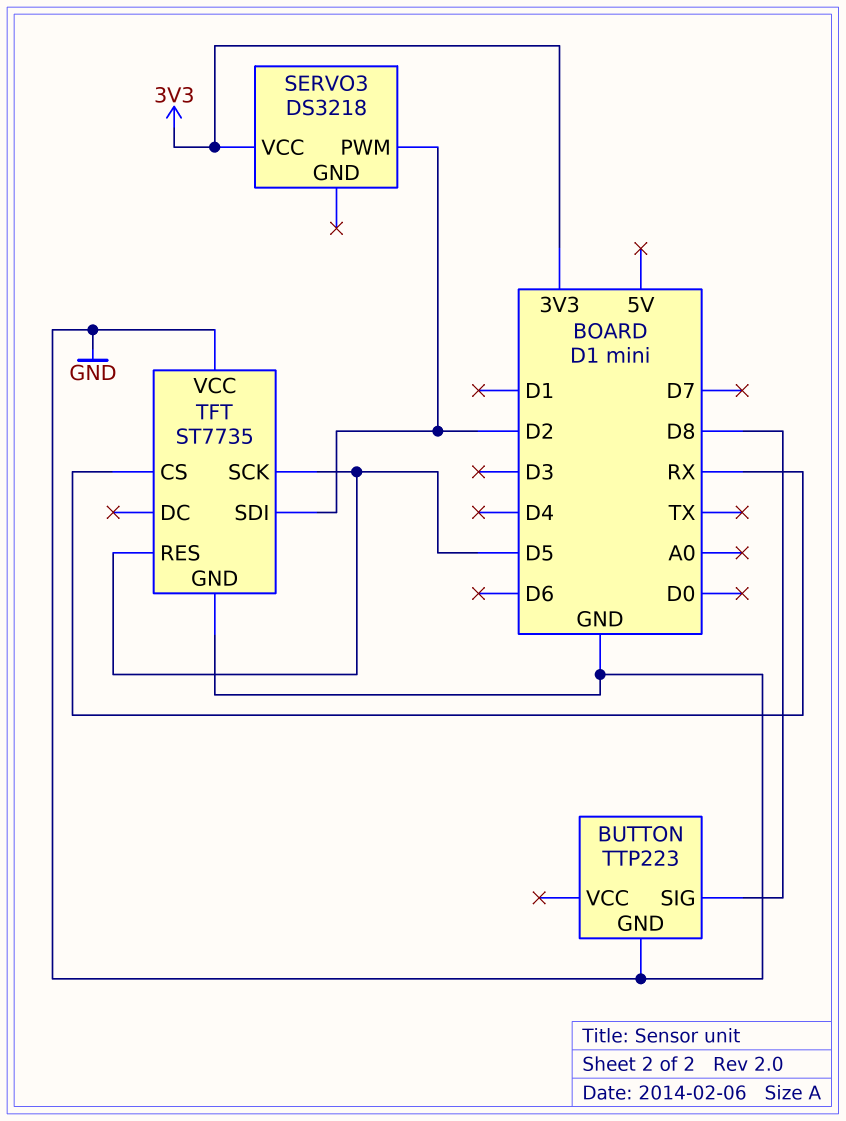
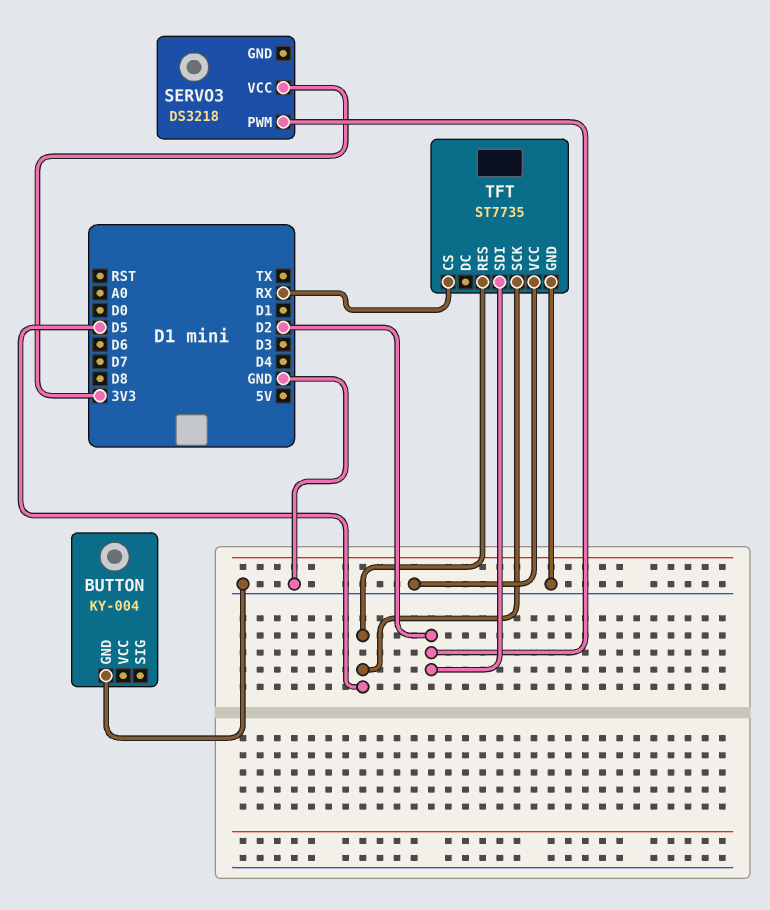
BUTTON: TTP223 -> KY-004
BUTTON pin SIG: D8 -> none

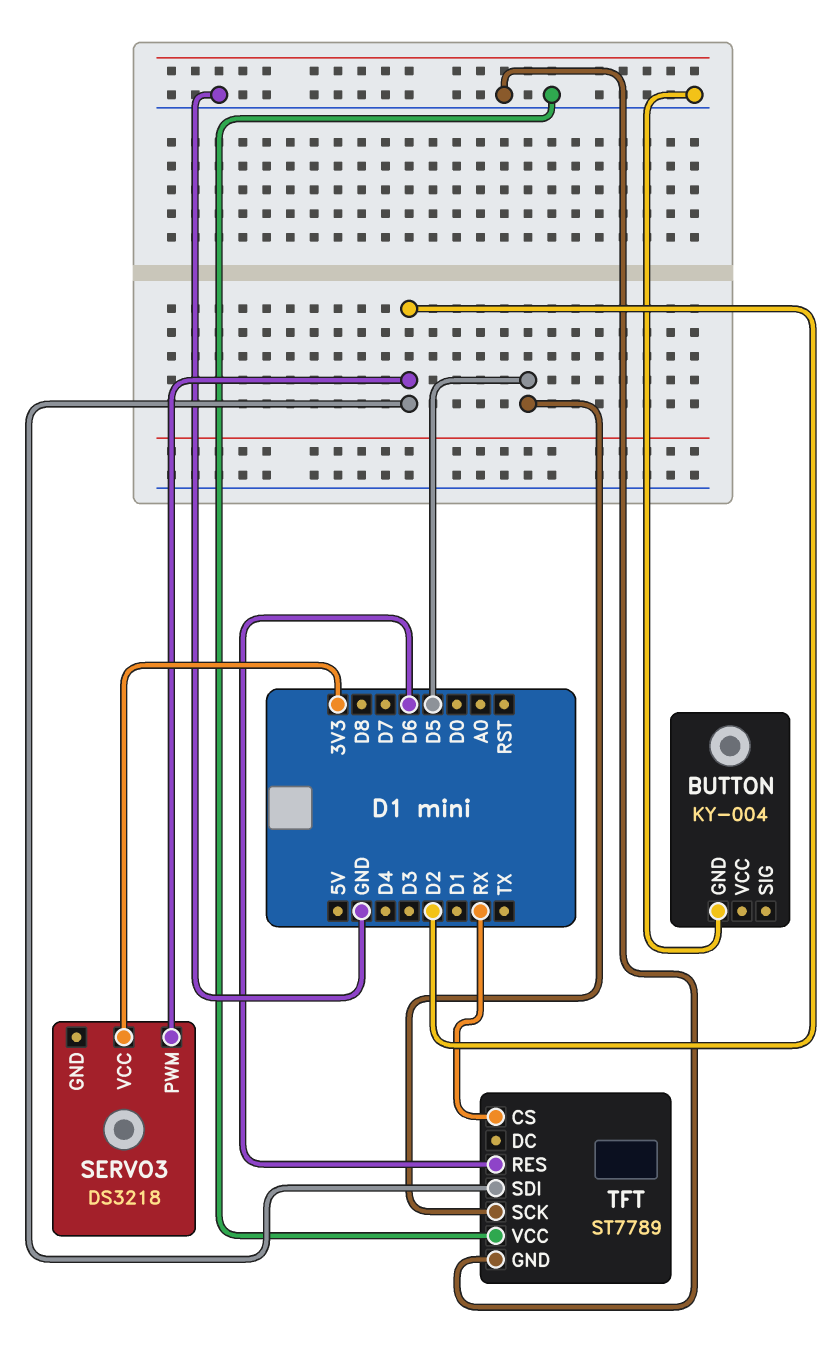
TFT: ST7735 -> ST7789
TFT pin RES: D5 -> D6

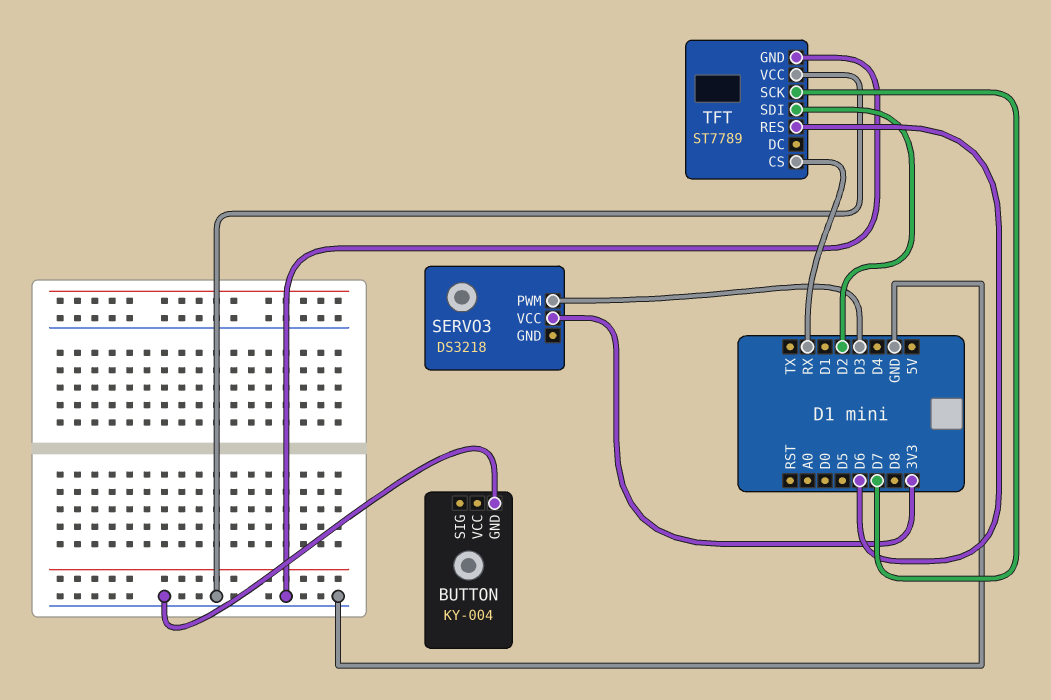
SERVO3 pin PWM: D2 -> D3
TFT pin SCK: D5 -> D7

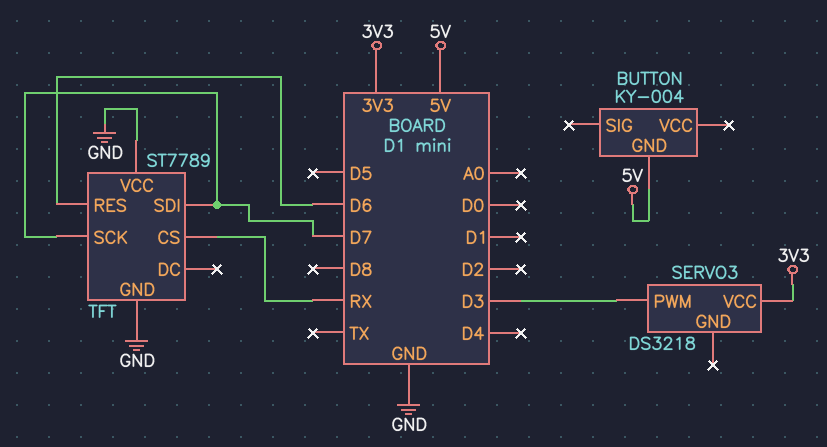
BUTTON pin GND: GND -> 5V
TFT pin SDI: D2 -> D7

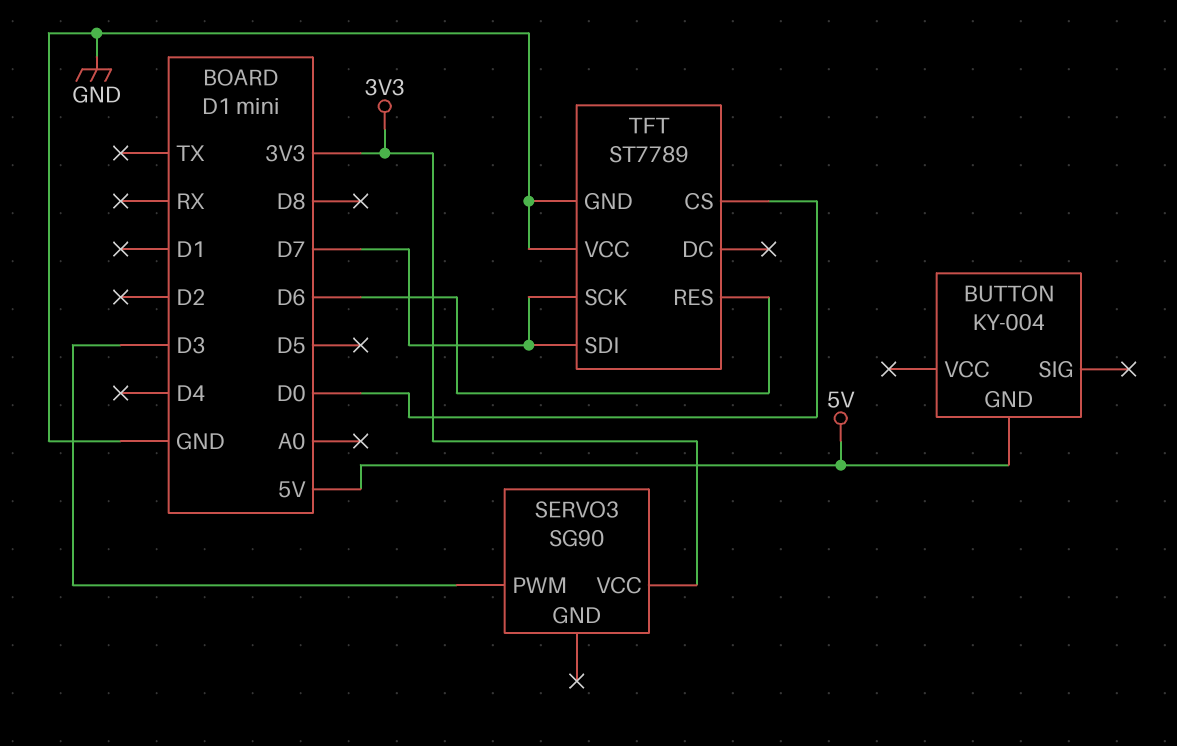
SERVO3: DS3218 -> SG90
TFT pin CS: RX -> D0

